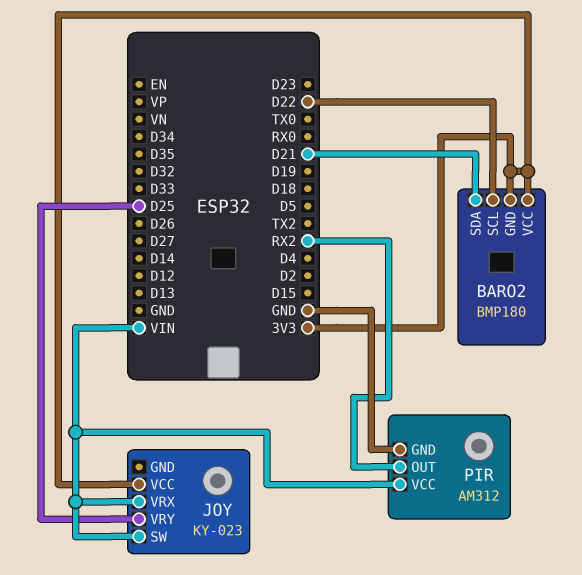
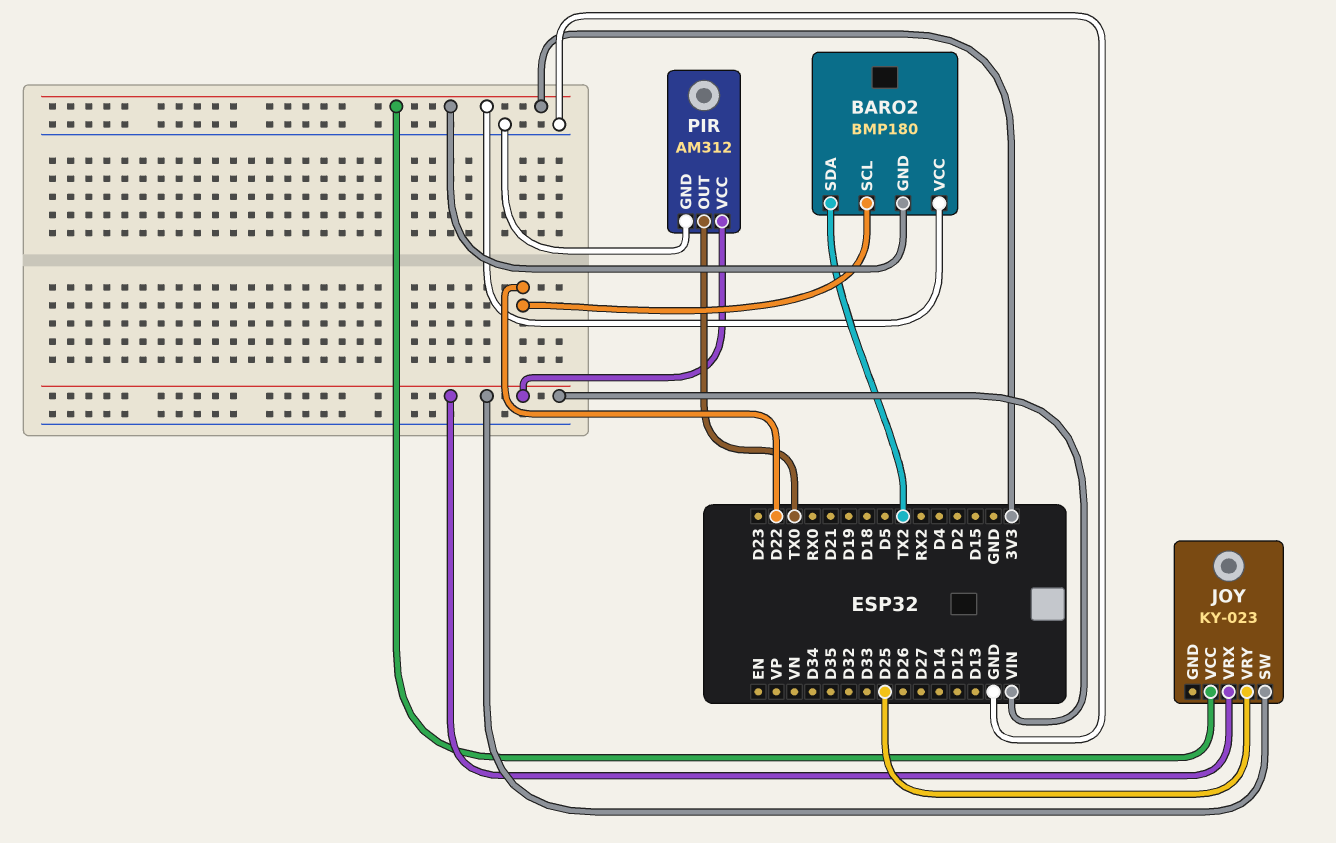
BARO2 pin SDA: D21 -> TX2
PIR pin OUT: RX2 -> TX0

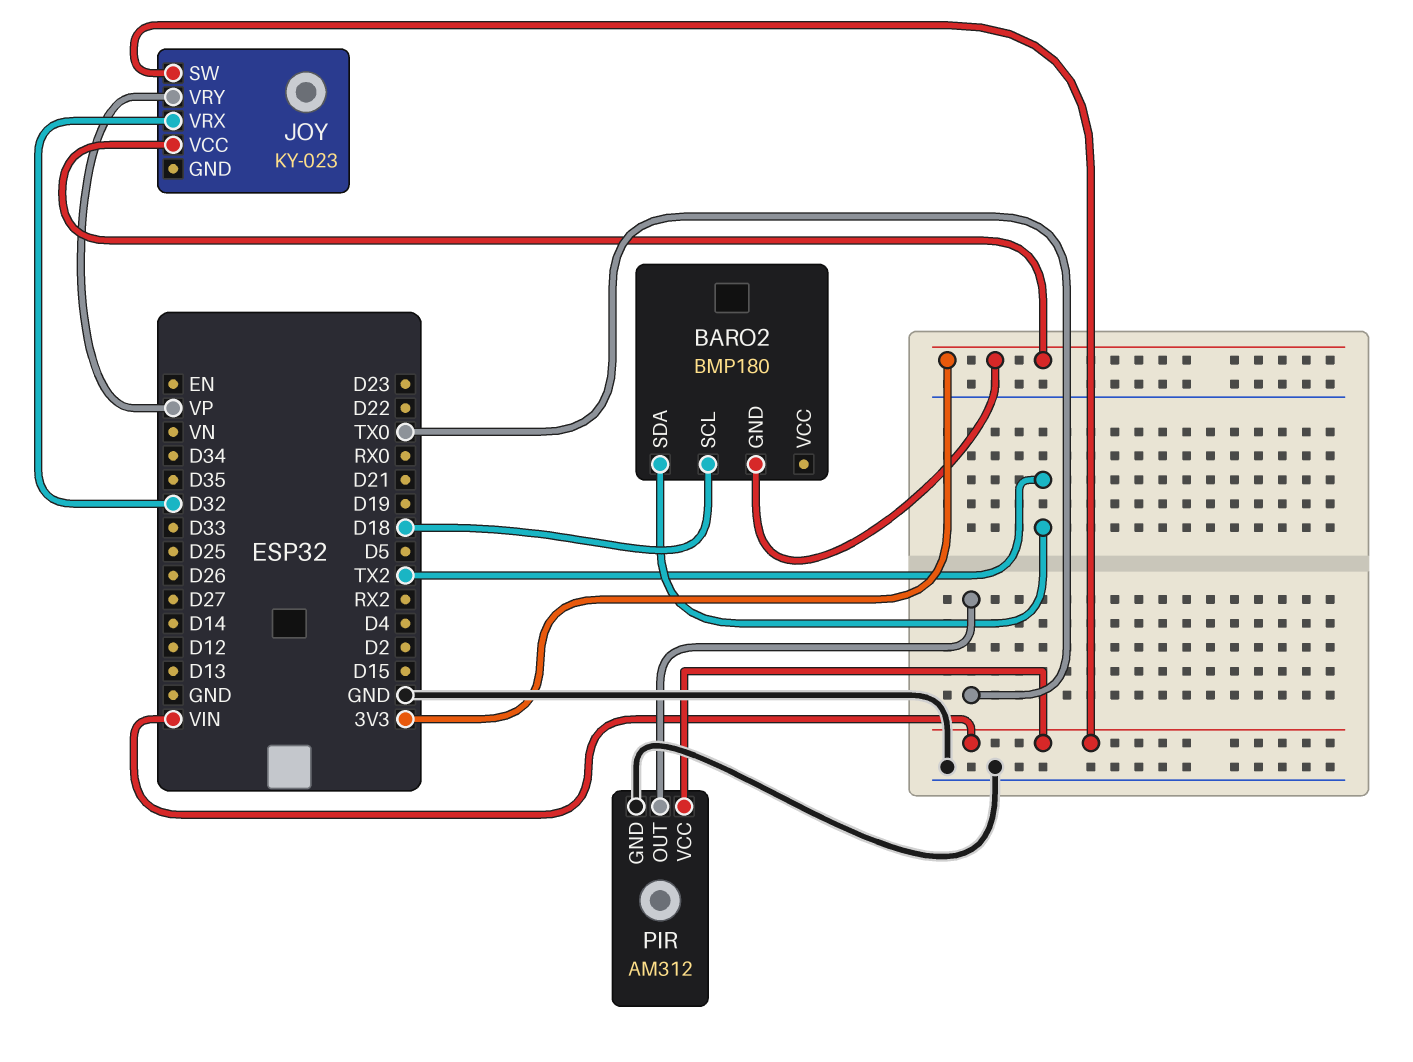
BARO2 pin SCL: D22 -> D18
BARO2 pin VCC: 3V3 -> none
JOY pin VRX: VIN -> D32
JOY pin VRY: D25 -> VP

